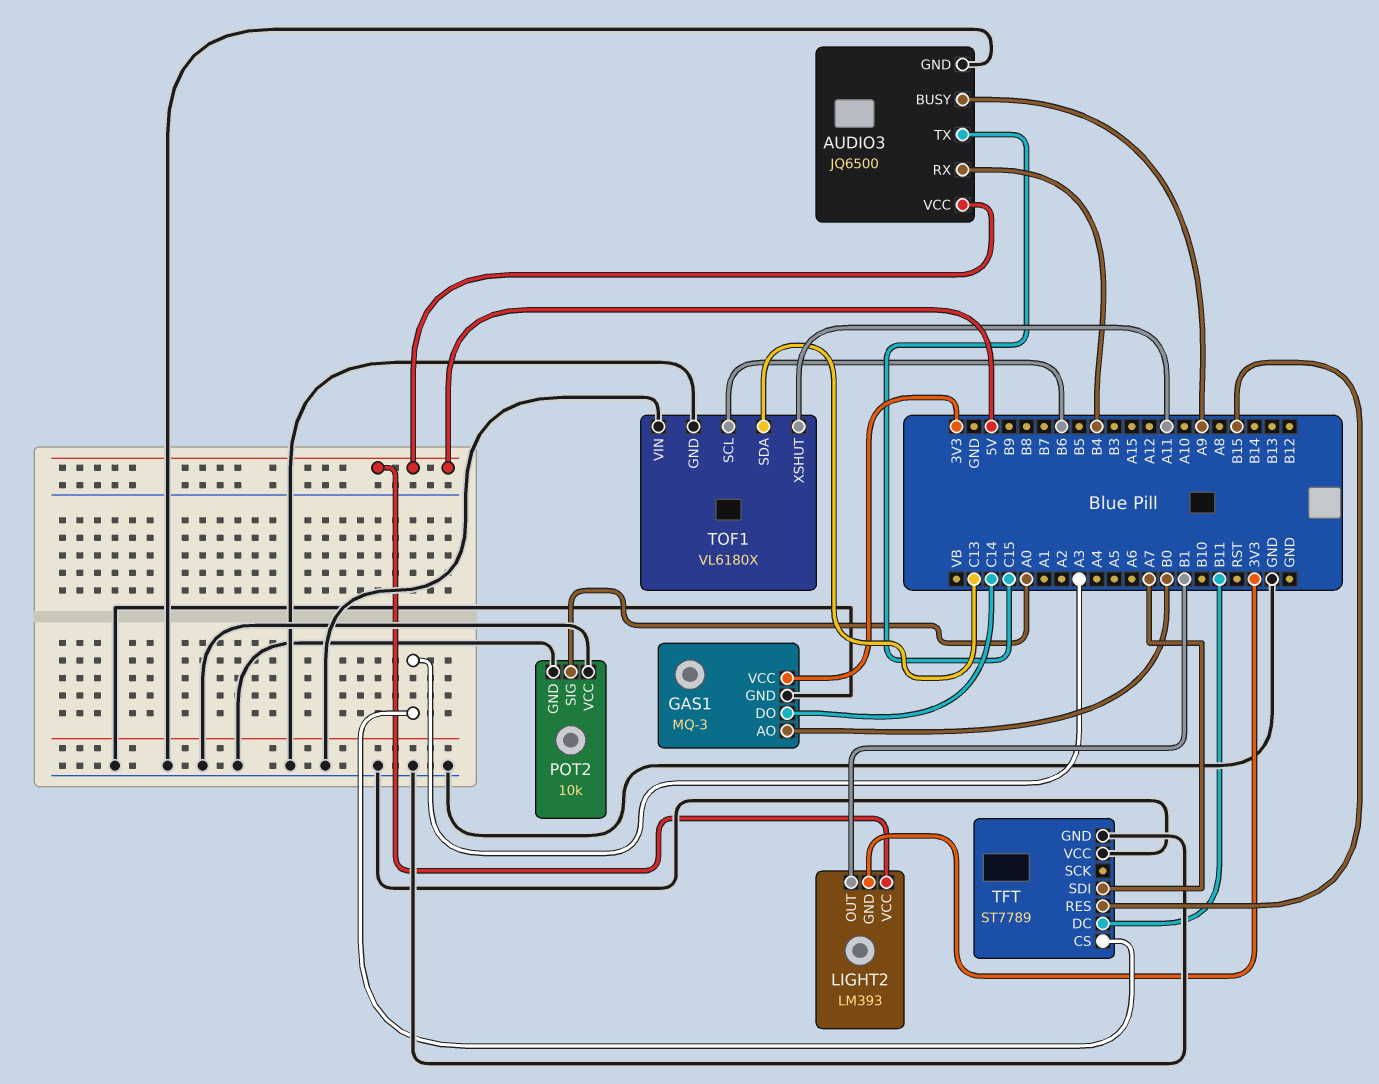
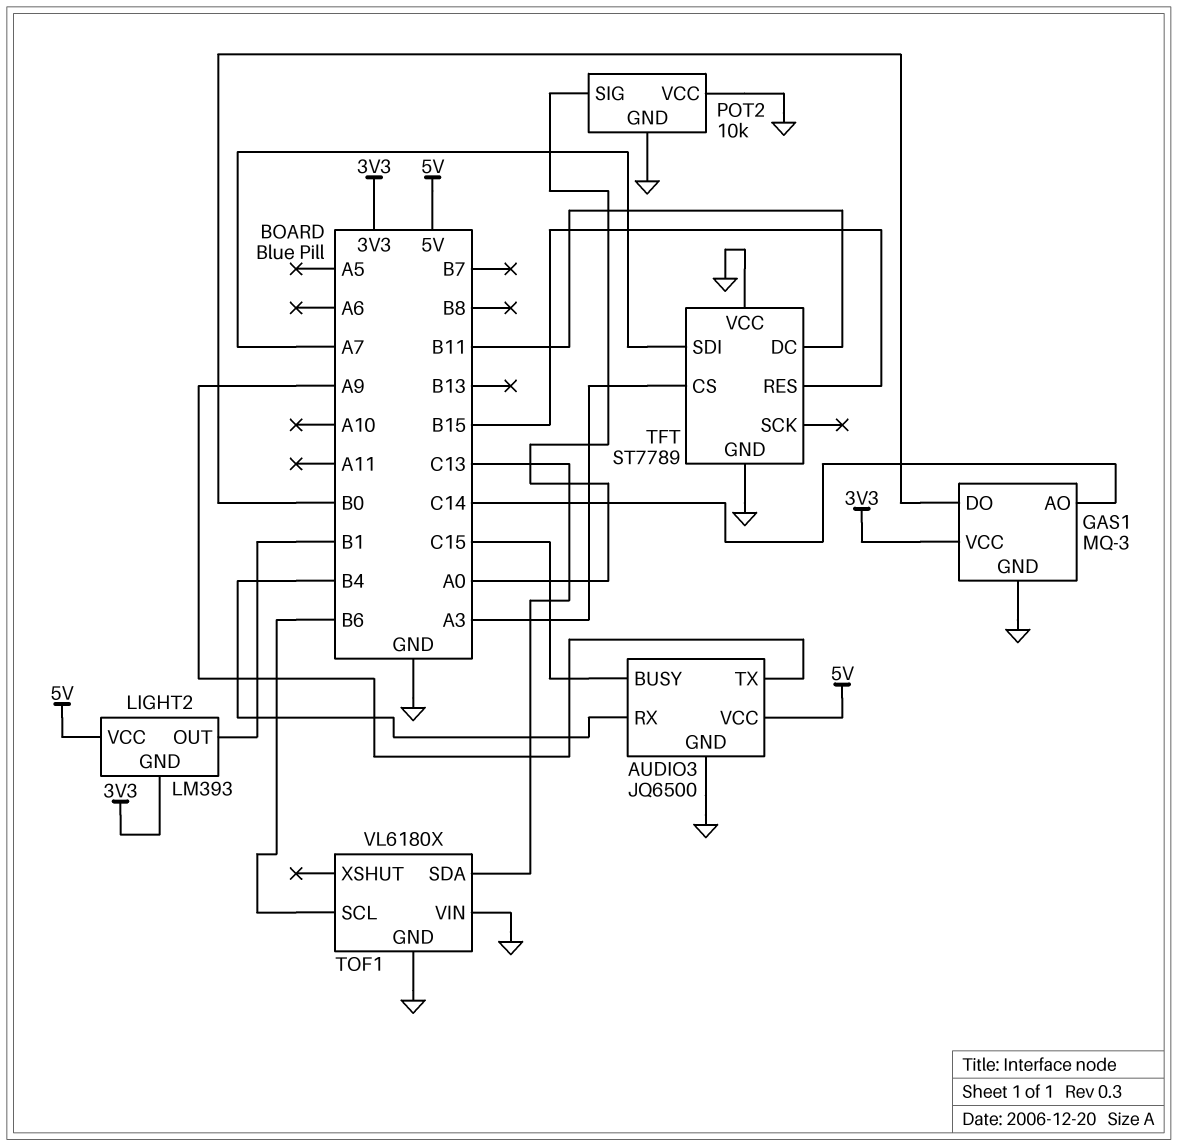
AUDIO3 pin BUSY: A9 -> C15
AUDIO3 pin TX: C15 -> A9
GAS1 pin AO: B0 -> C14
GAS1 pin DO: C14 -> B0
TOF1 pin XSHUT: A11 -> none

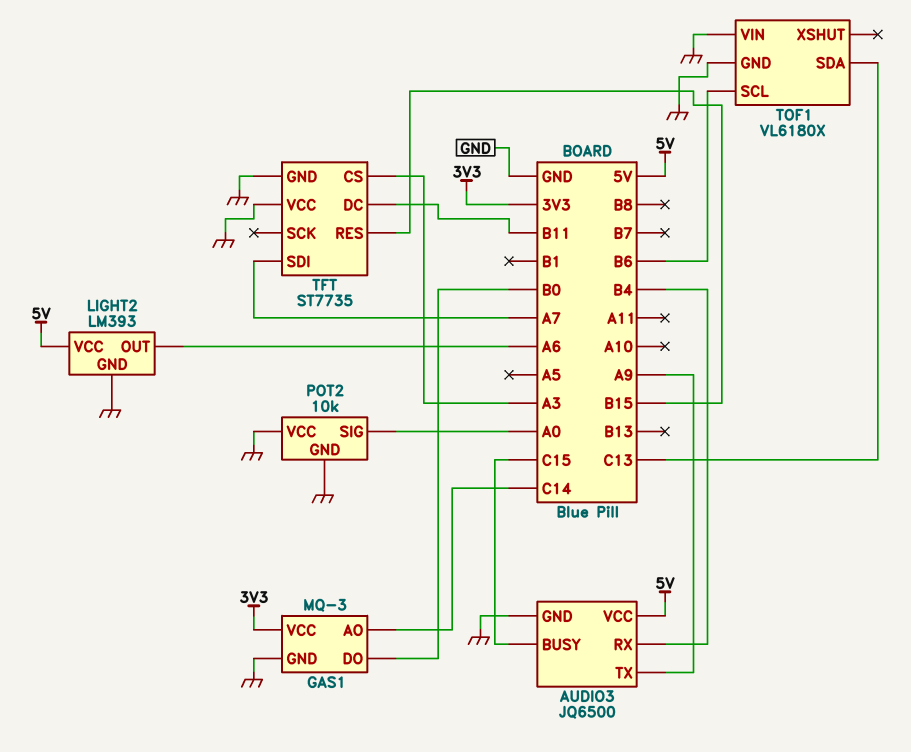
LIGHT2 pin GND: 3V3 -> GND
LIGHT2 pin OUT: B1 -> A6
TFT: ST7789 -> ST7735

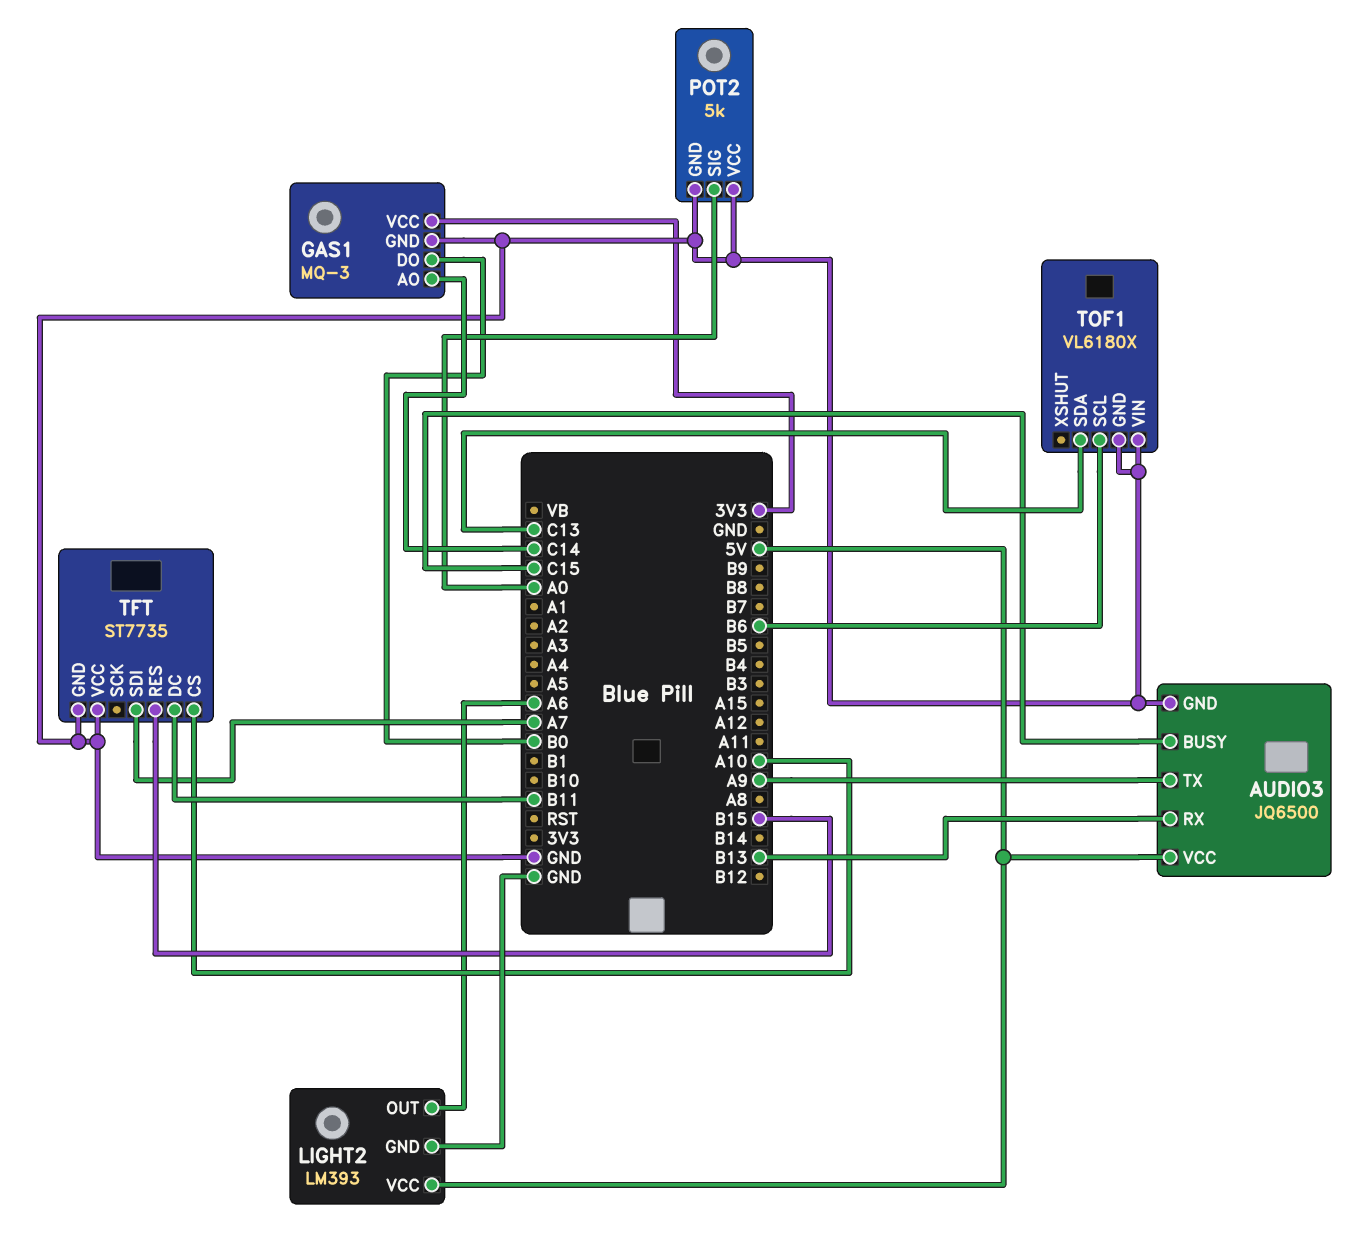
AUDIO3 pin RX: B4 -> B13
POT2: 10k -> 5k
TFT pin CS: A3 -> A10

